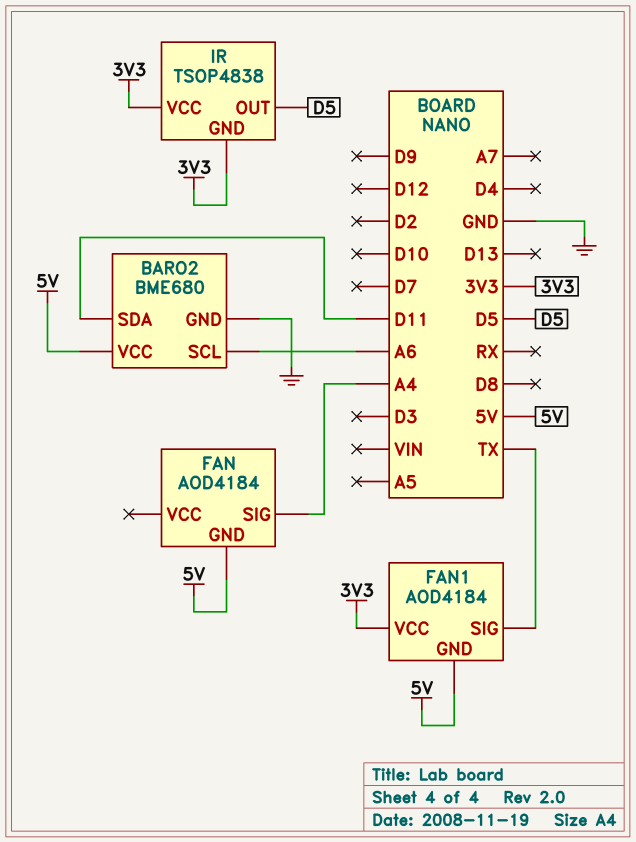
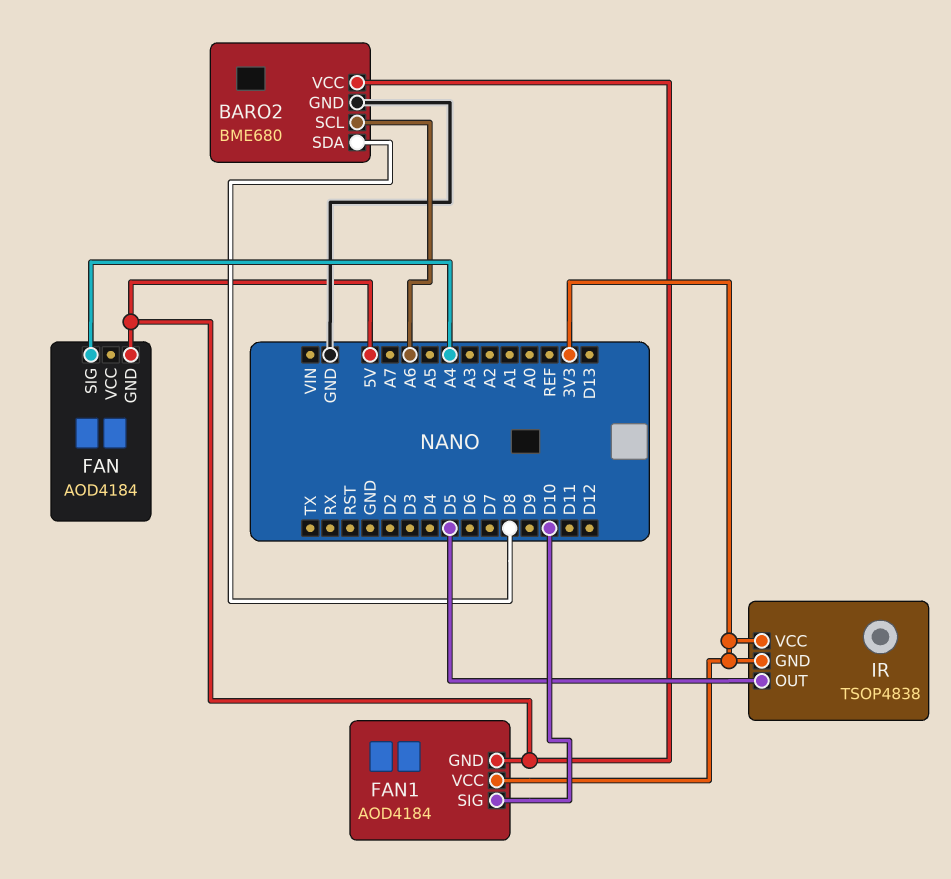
BARO2 pin SDA: D11 -> D8
FAN1 pin SIG: TX -> D10

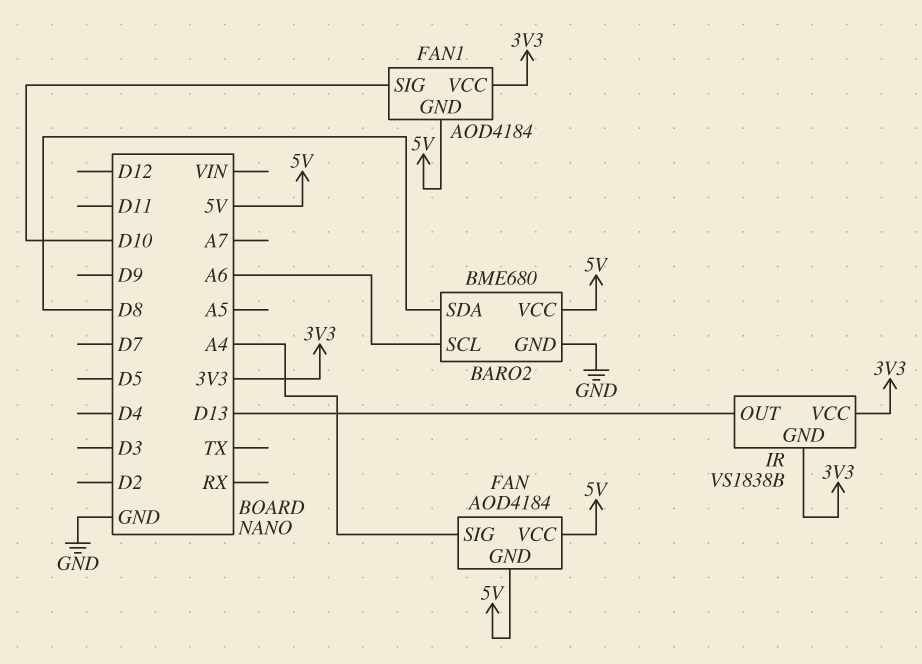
FAN pin VCC: none -> 5V
IR: TSOP4838 -> VS1838B
IR pin OUT: D5 -> D13

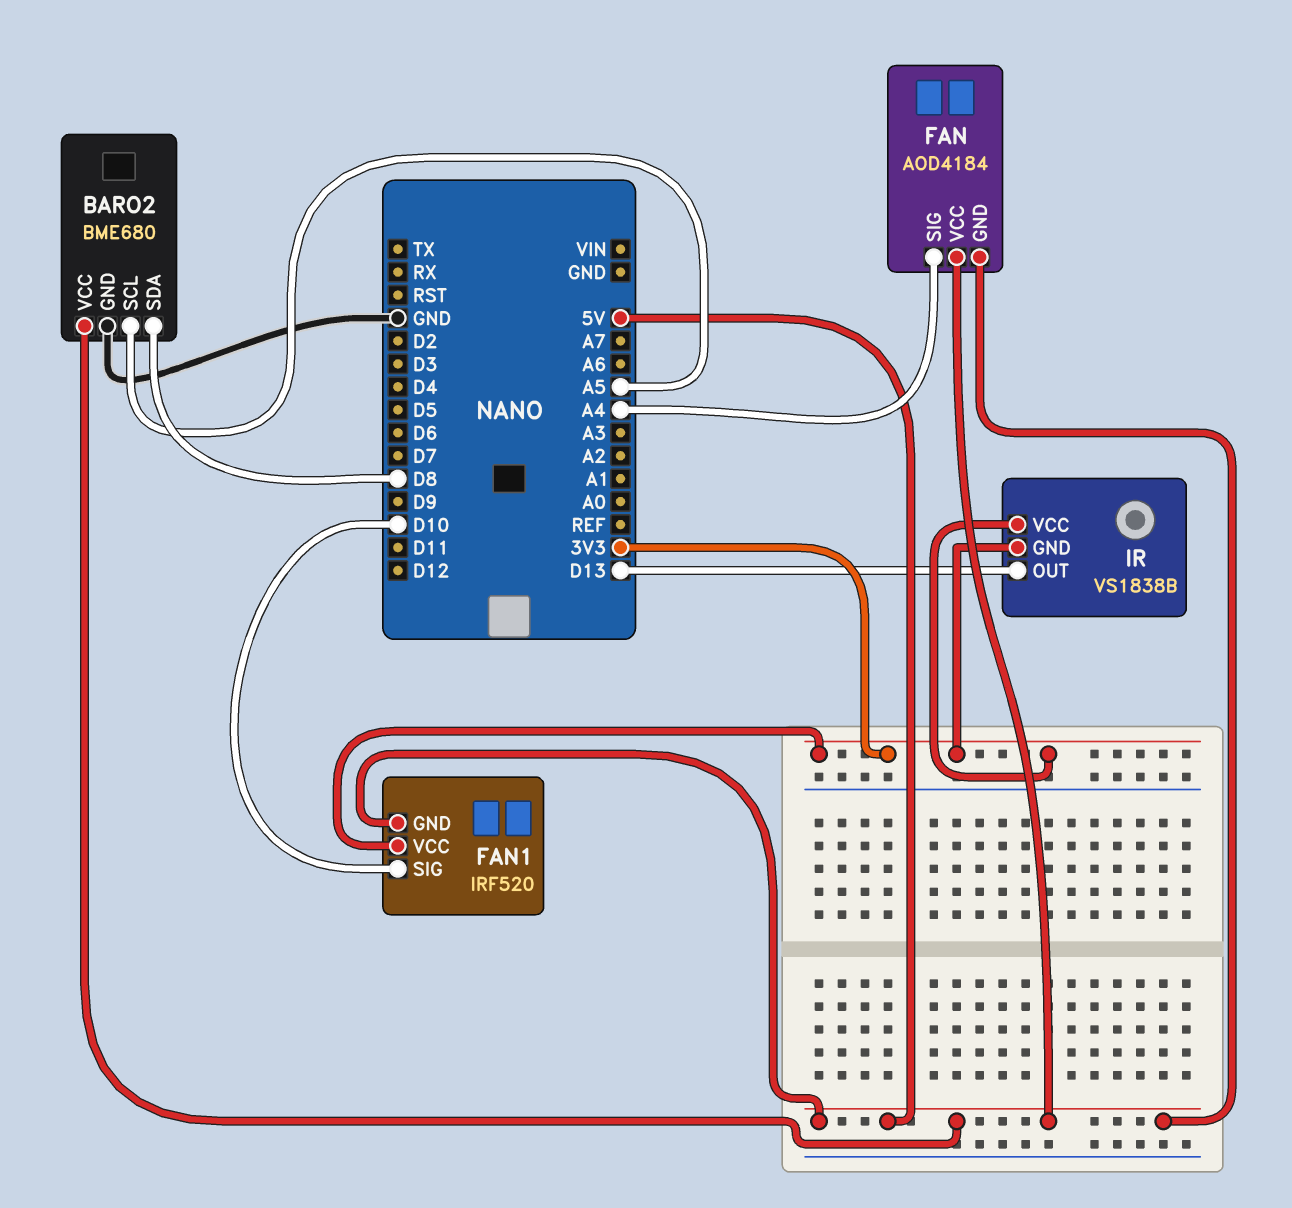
BARO2 pin SCL: A6 -> A5
FAN1: AOD4184 -> IRF520

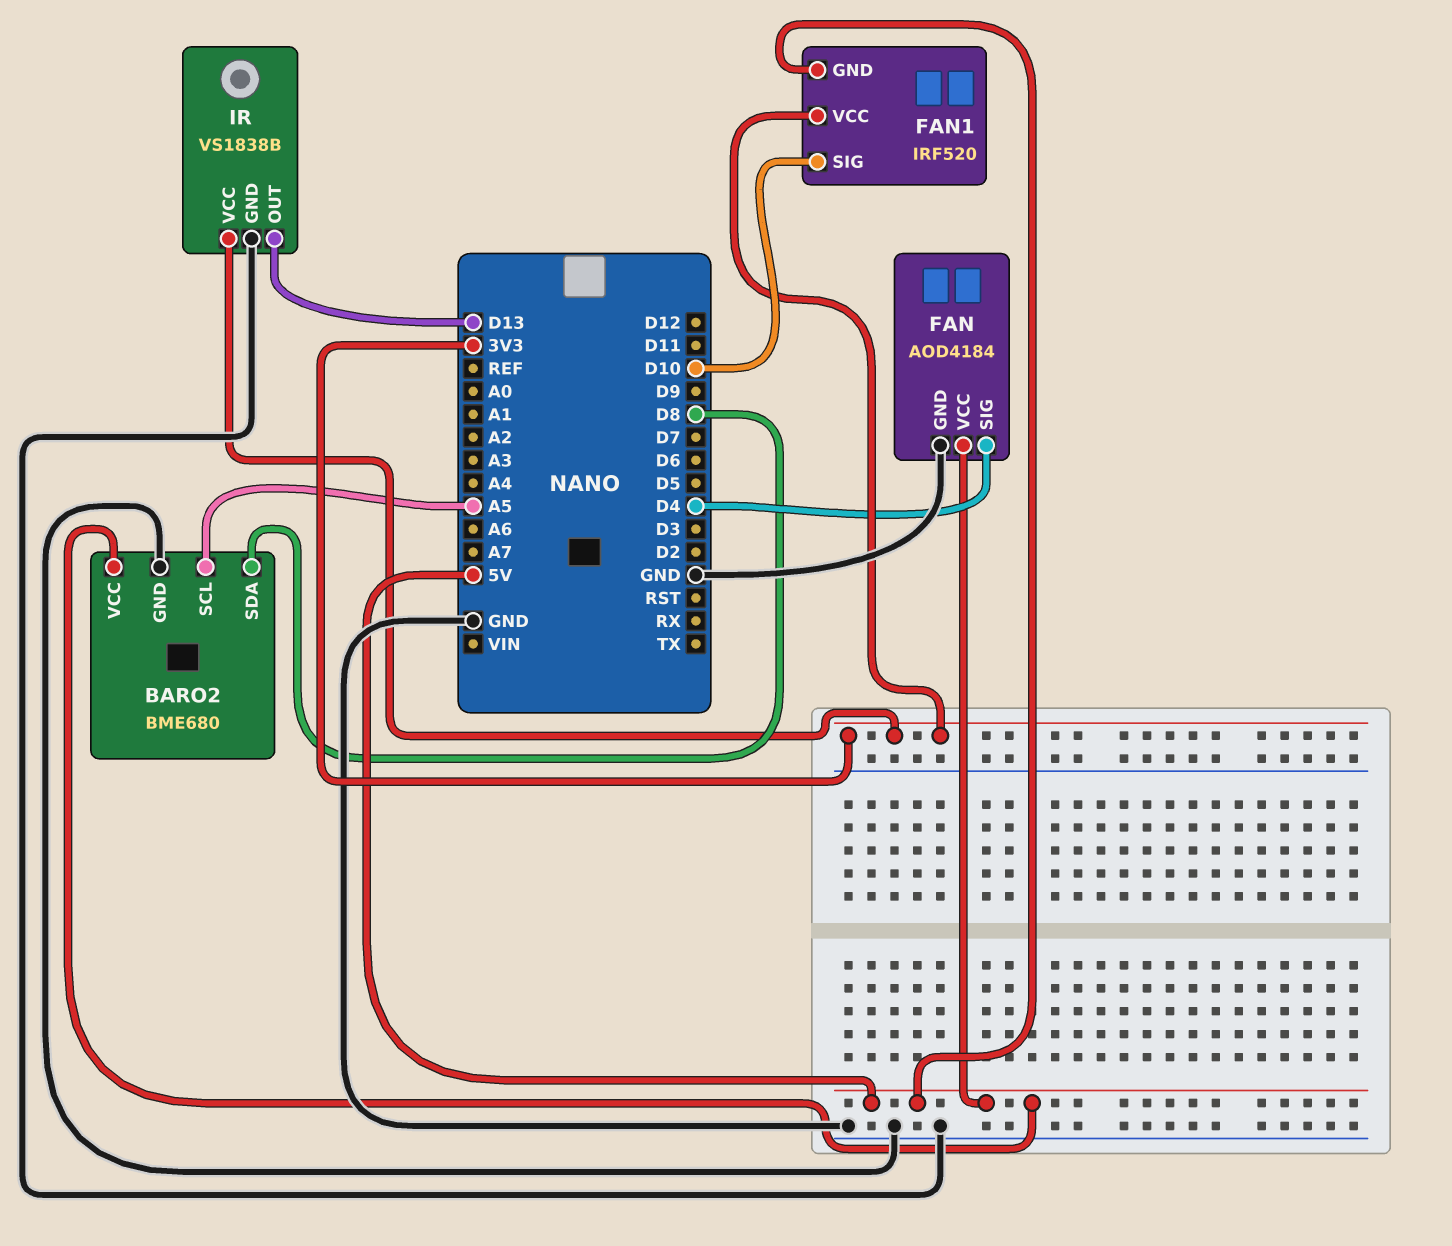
FAN pin GND: 5V -> GND
FAN pin SIG: A4 -> D4
IR pin GND: 3V3 -> GND

